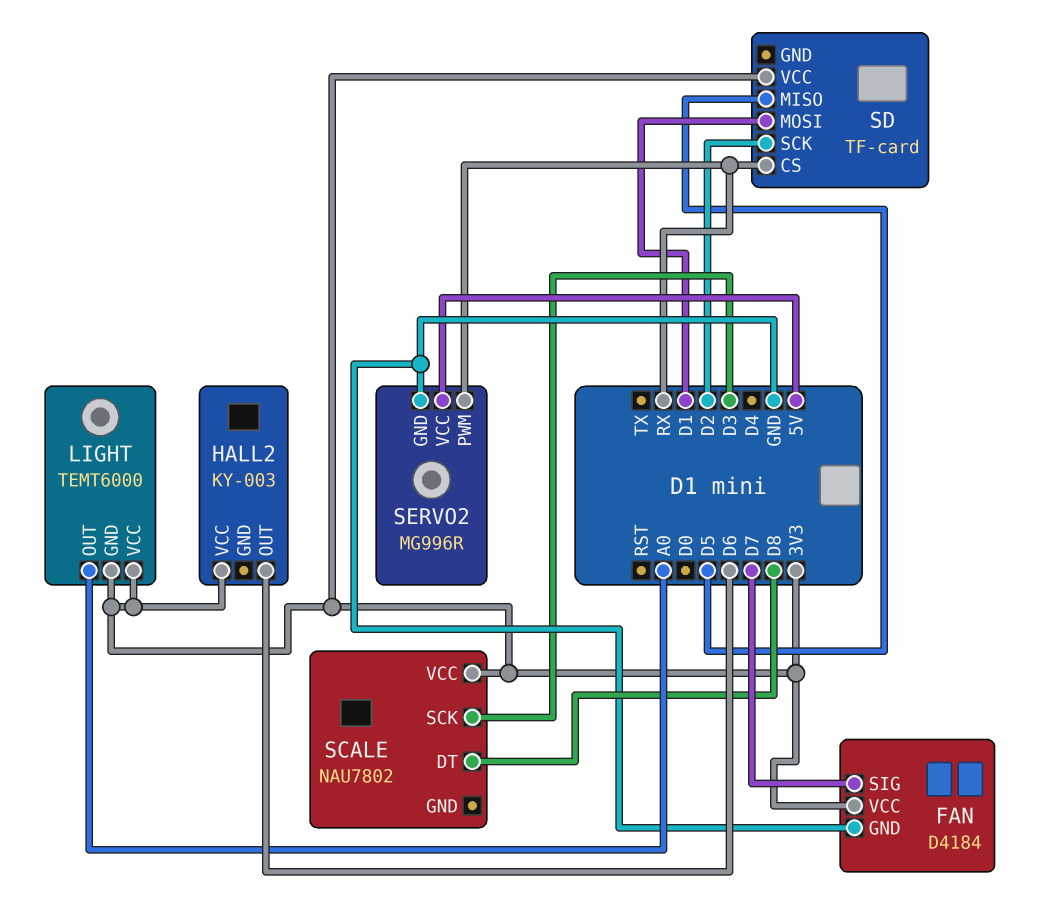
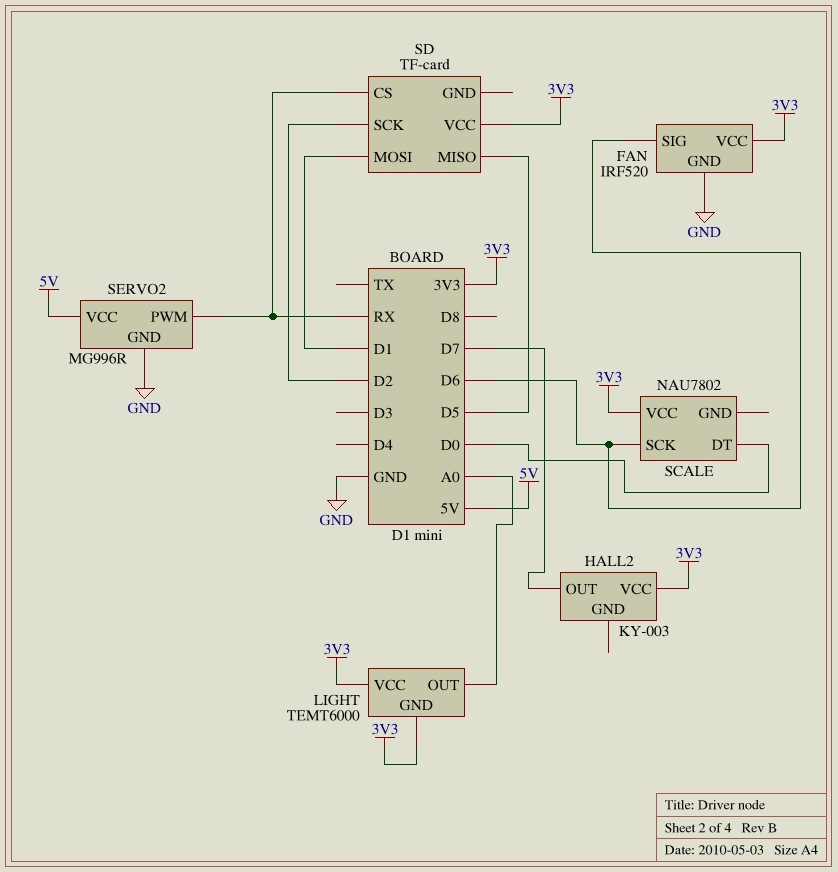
FAN: D4184 -> IRF520
FAN pin SIG: D7 -> D6
HALL2 pin OUT: D6 -> D7
SCALE pin DT: D8 -> D0
SCALE pin SCK: D3 -> D6

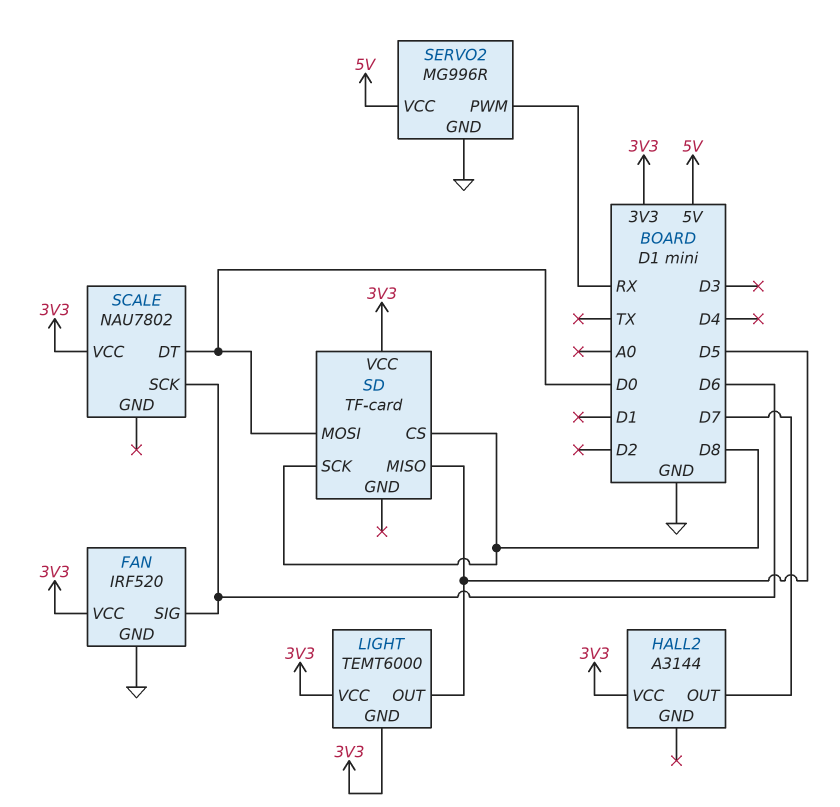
HALL2: KY-003 -> A3144
LIGHT pin OUT: A0 -> D5
SD pin CS: RX -> D8
SD pin MOSI: D1 -> D0
SD pin SCK: D2 -> D8

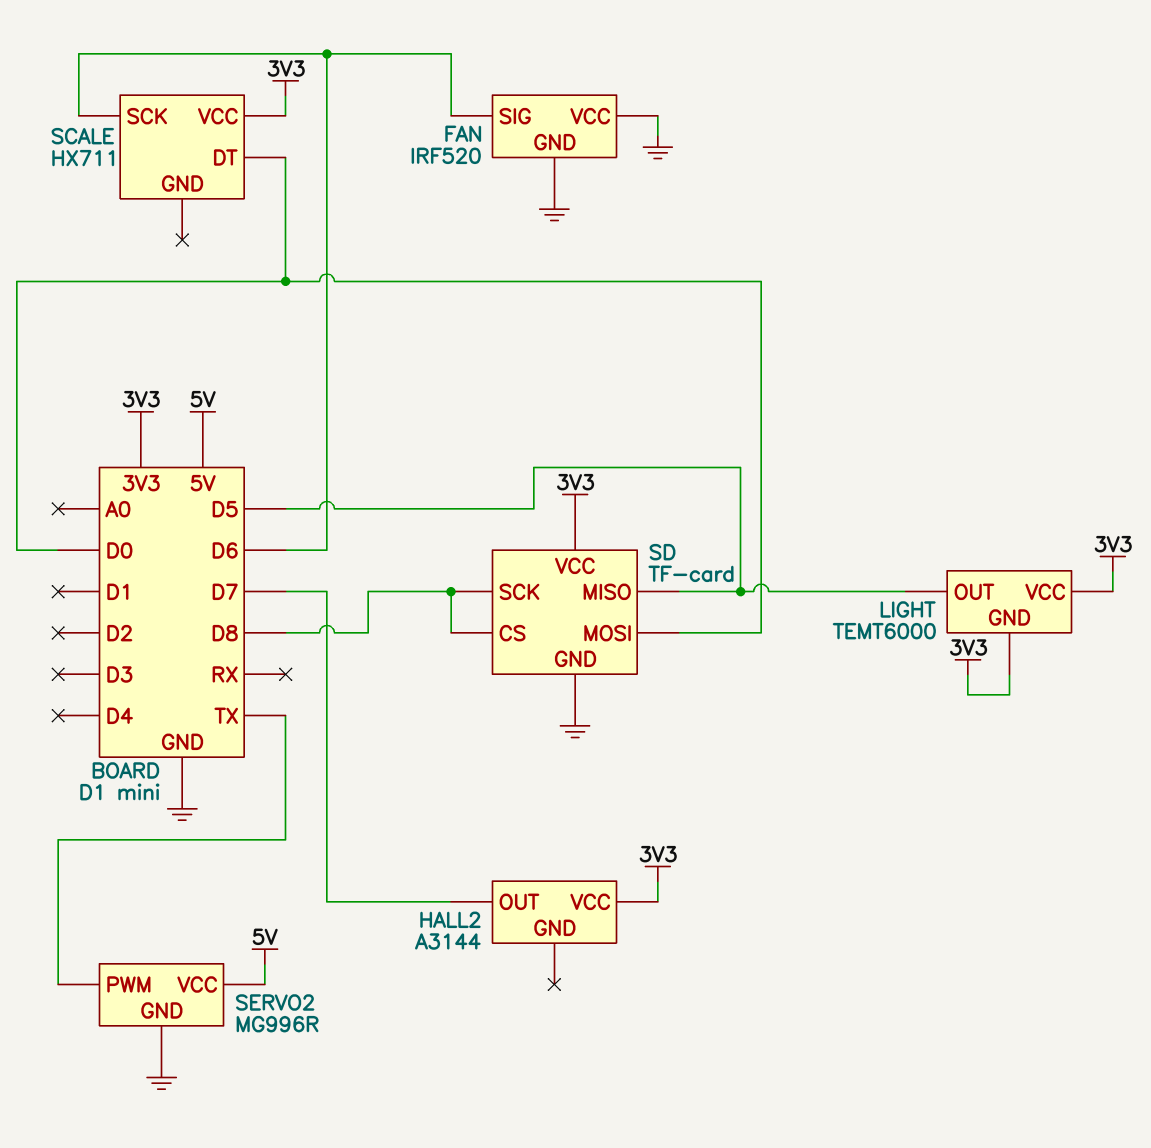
FAN pin VCC: 3V3 -> GND
SCALE: NAU7802 -> HX711
SD pin GND: none -> GND
SERVO2 pin PWM: RX -> TX

